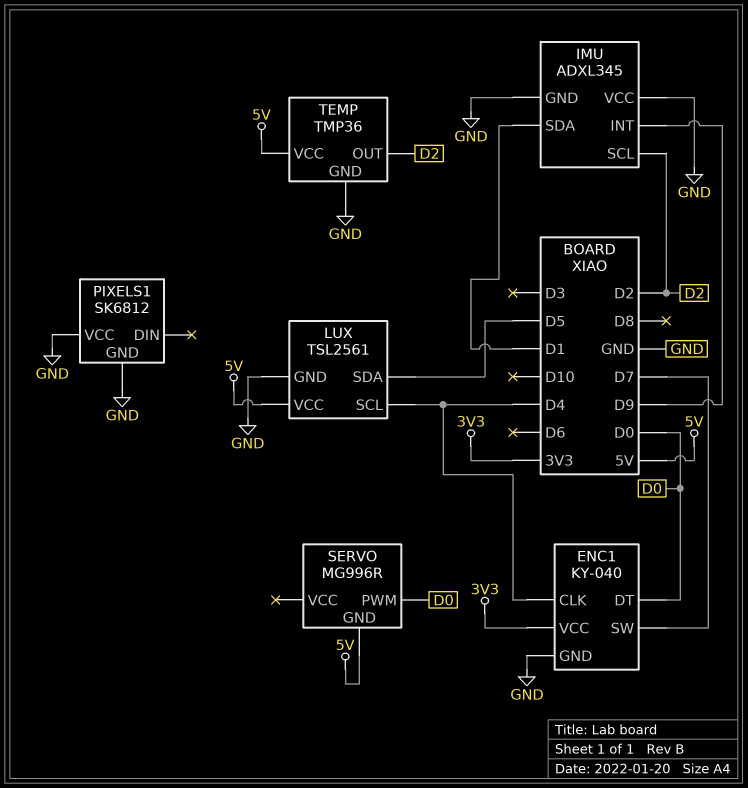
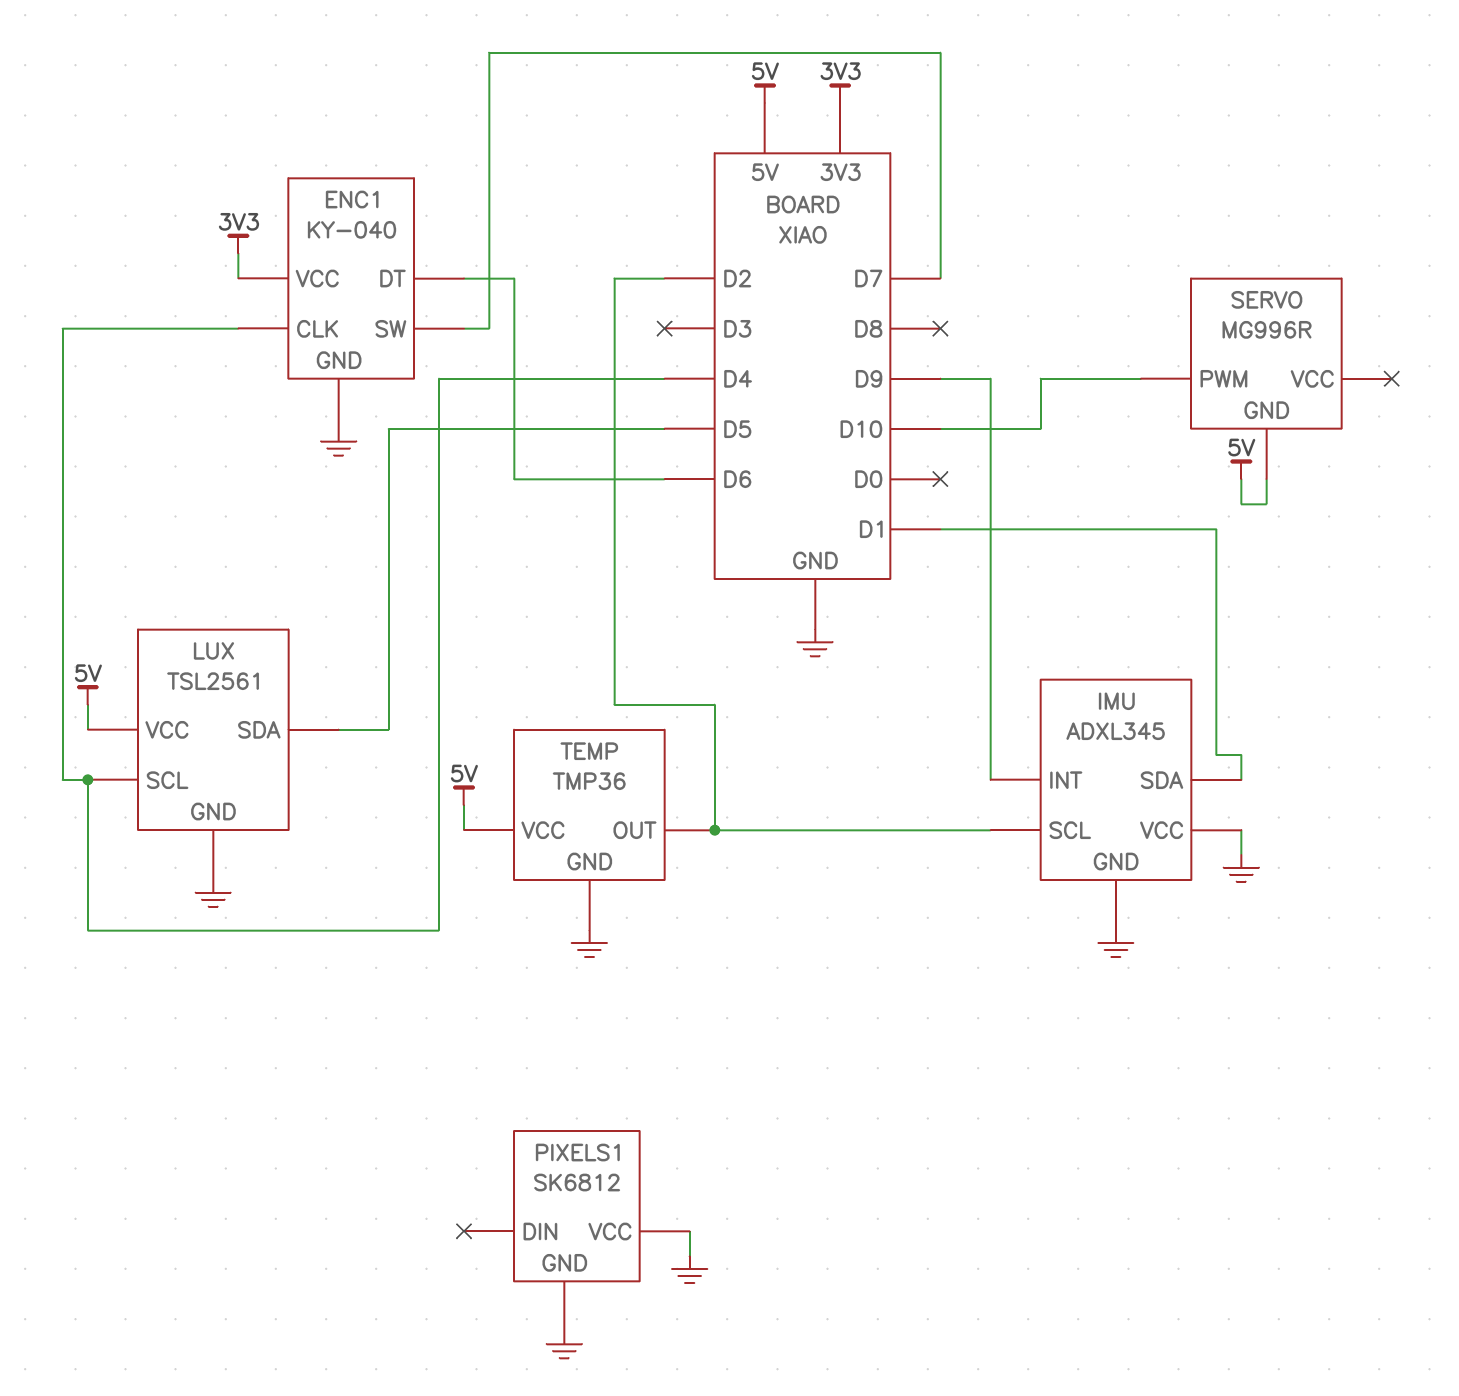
ENC1 pin DT: D0 -> D6
SERVO pin PWM: D0 -> D10

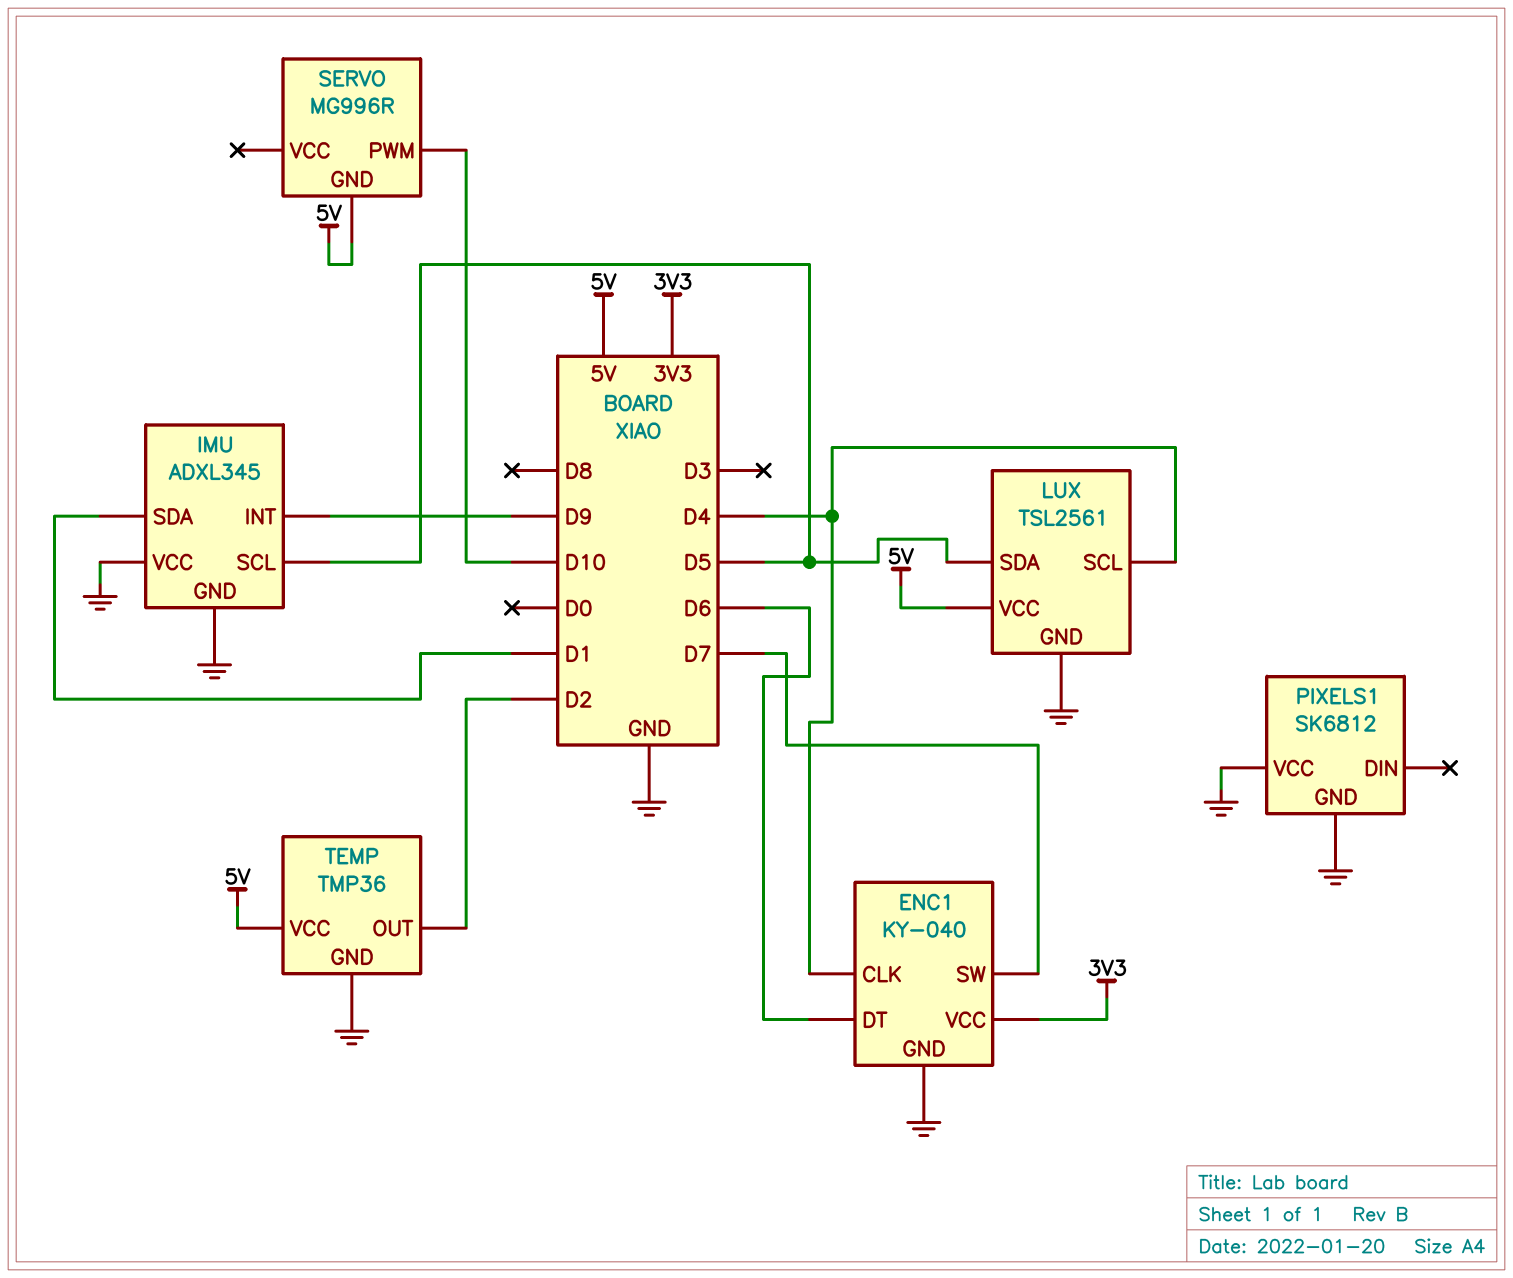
IMU pin SCL: D2 -> D5

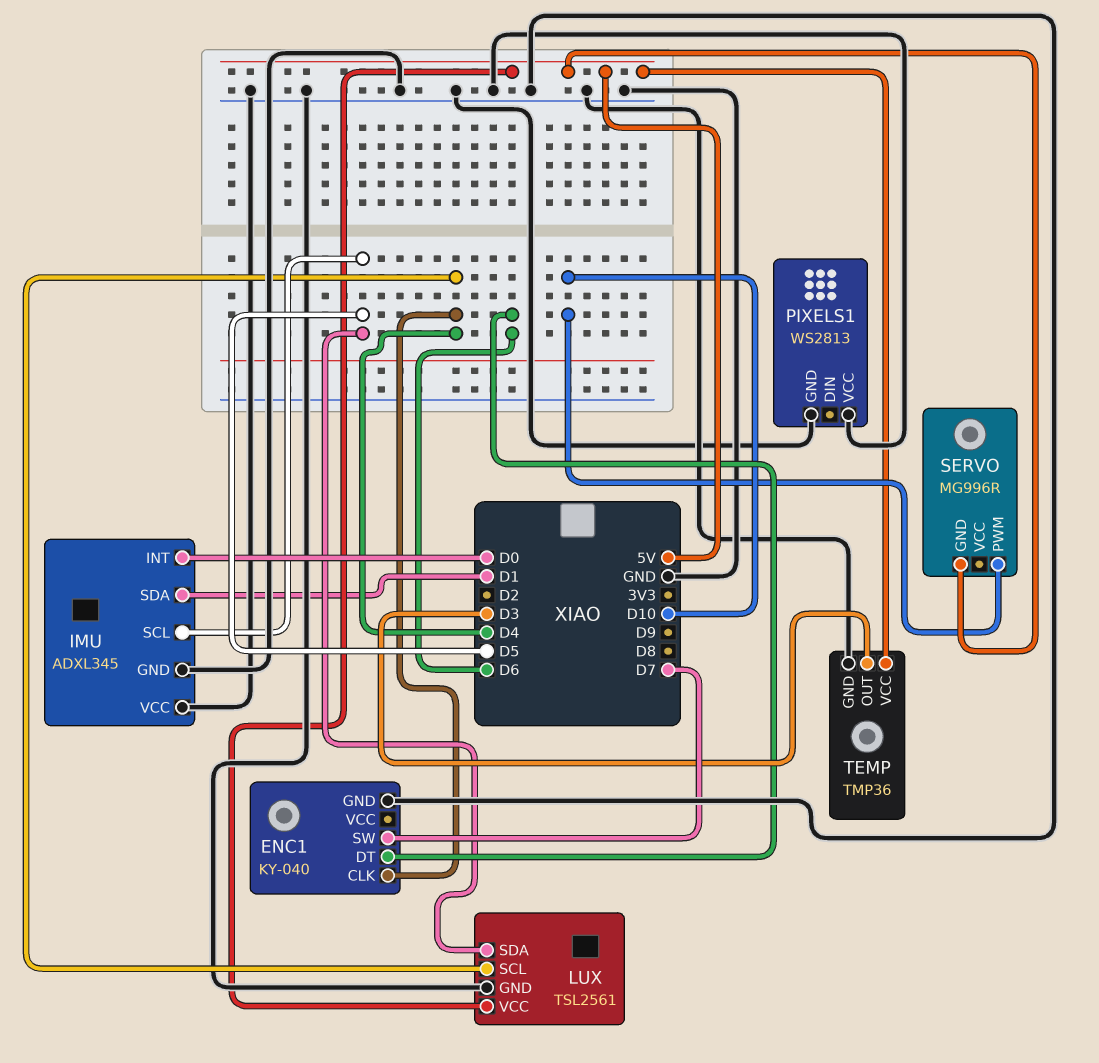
ENC1 pin VCC: 3V3 -> none
IMU pin INT: D9 -> D0
PIXELS1: SK6812 -> WS2813
TEMP pin OUT: D2 -> D3

